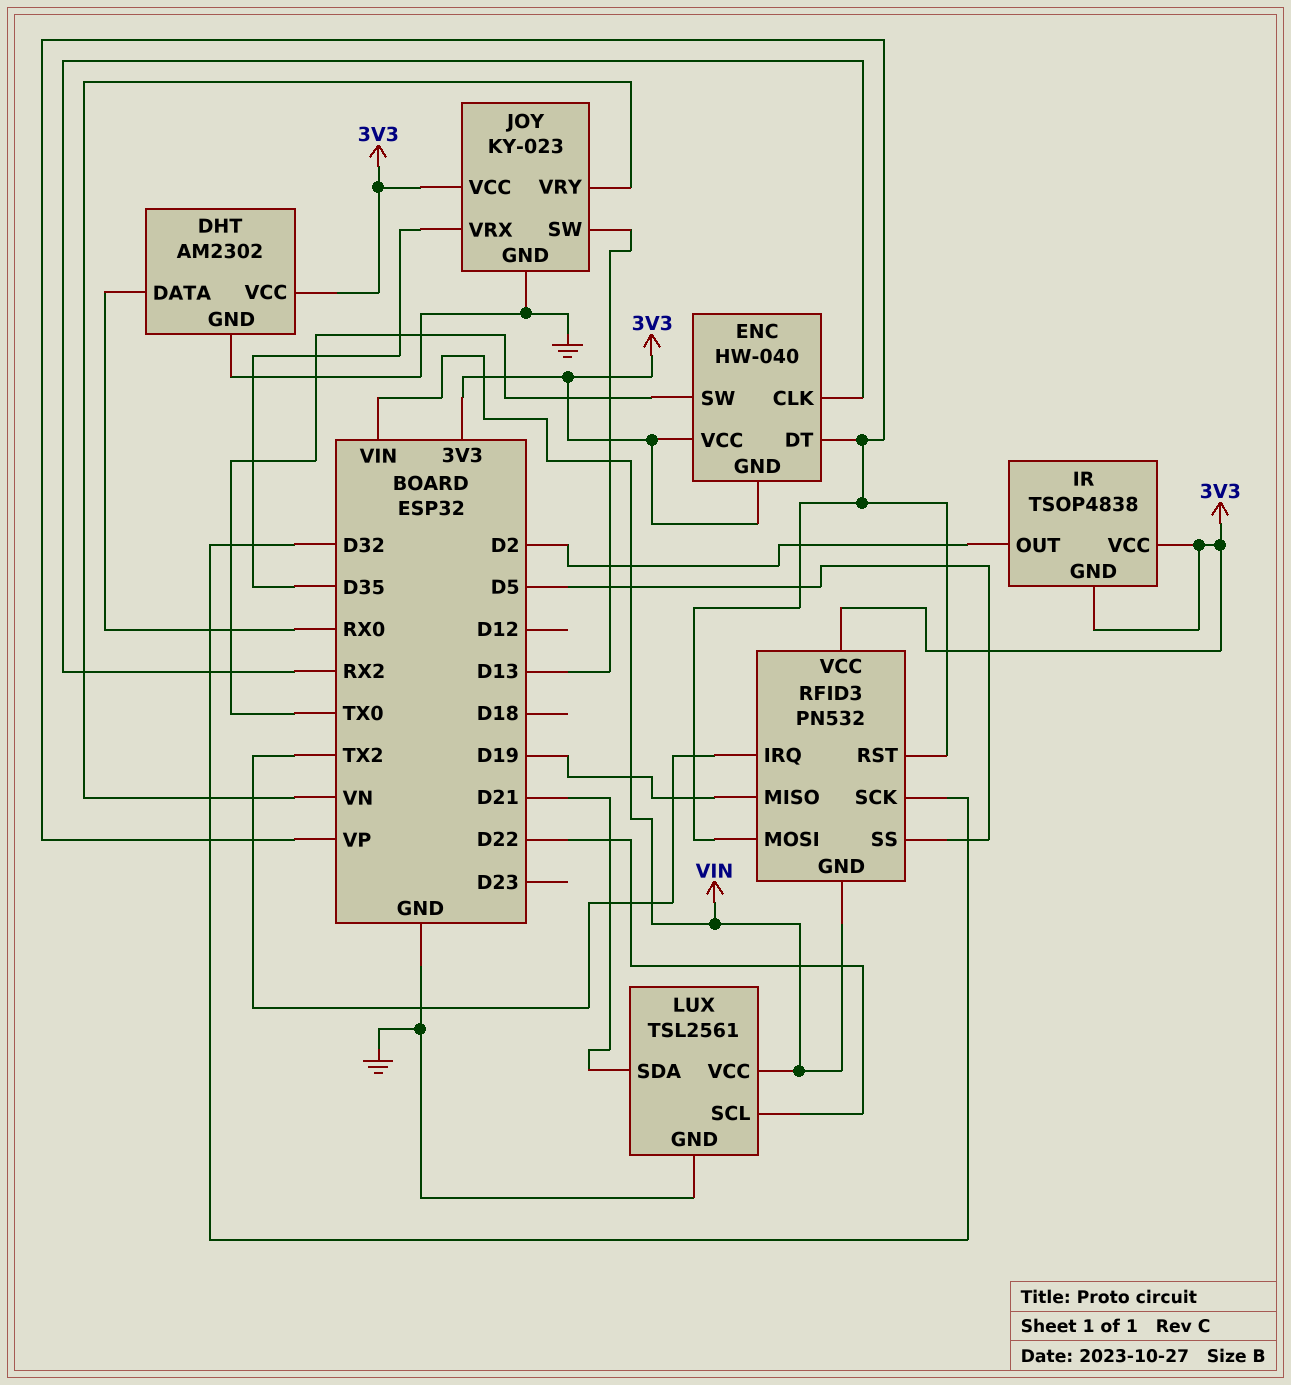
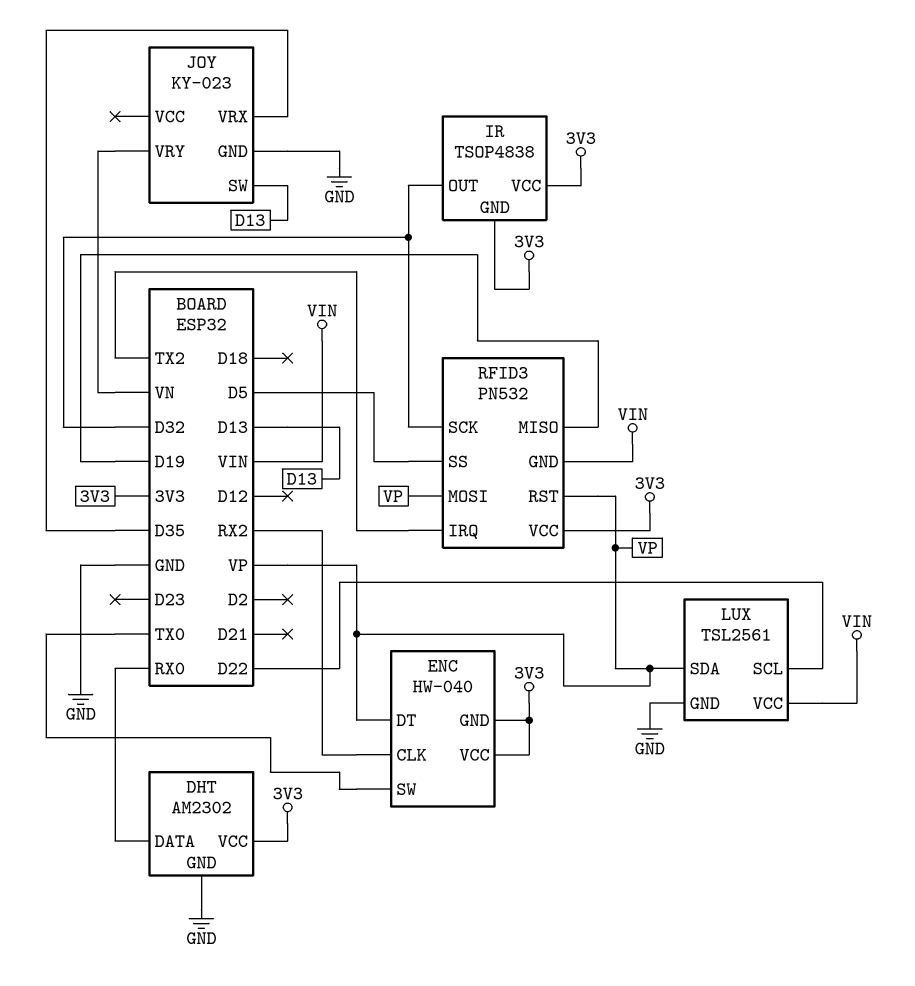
IR pin OUT: D2 -> D32
JOY pin VCC: 3V3 -> none
LUX pin SDA: D21 -> VP

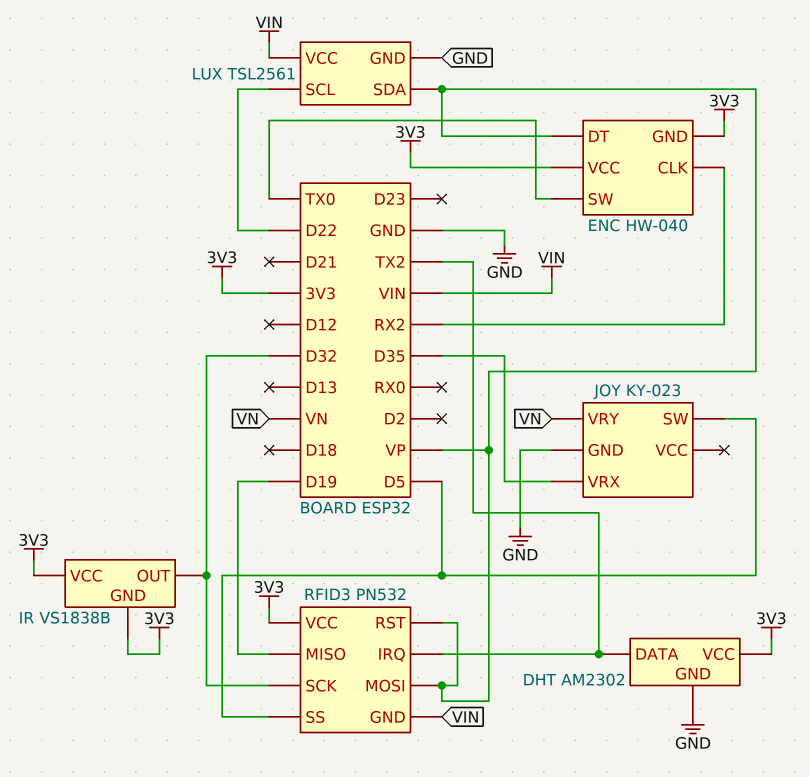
DHT pin DATA: RX0 -> TX2
IR: TSOP4838 -> VS1838B
JOY pin SW: D13 -> D5

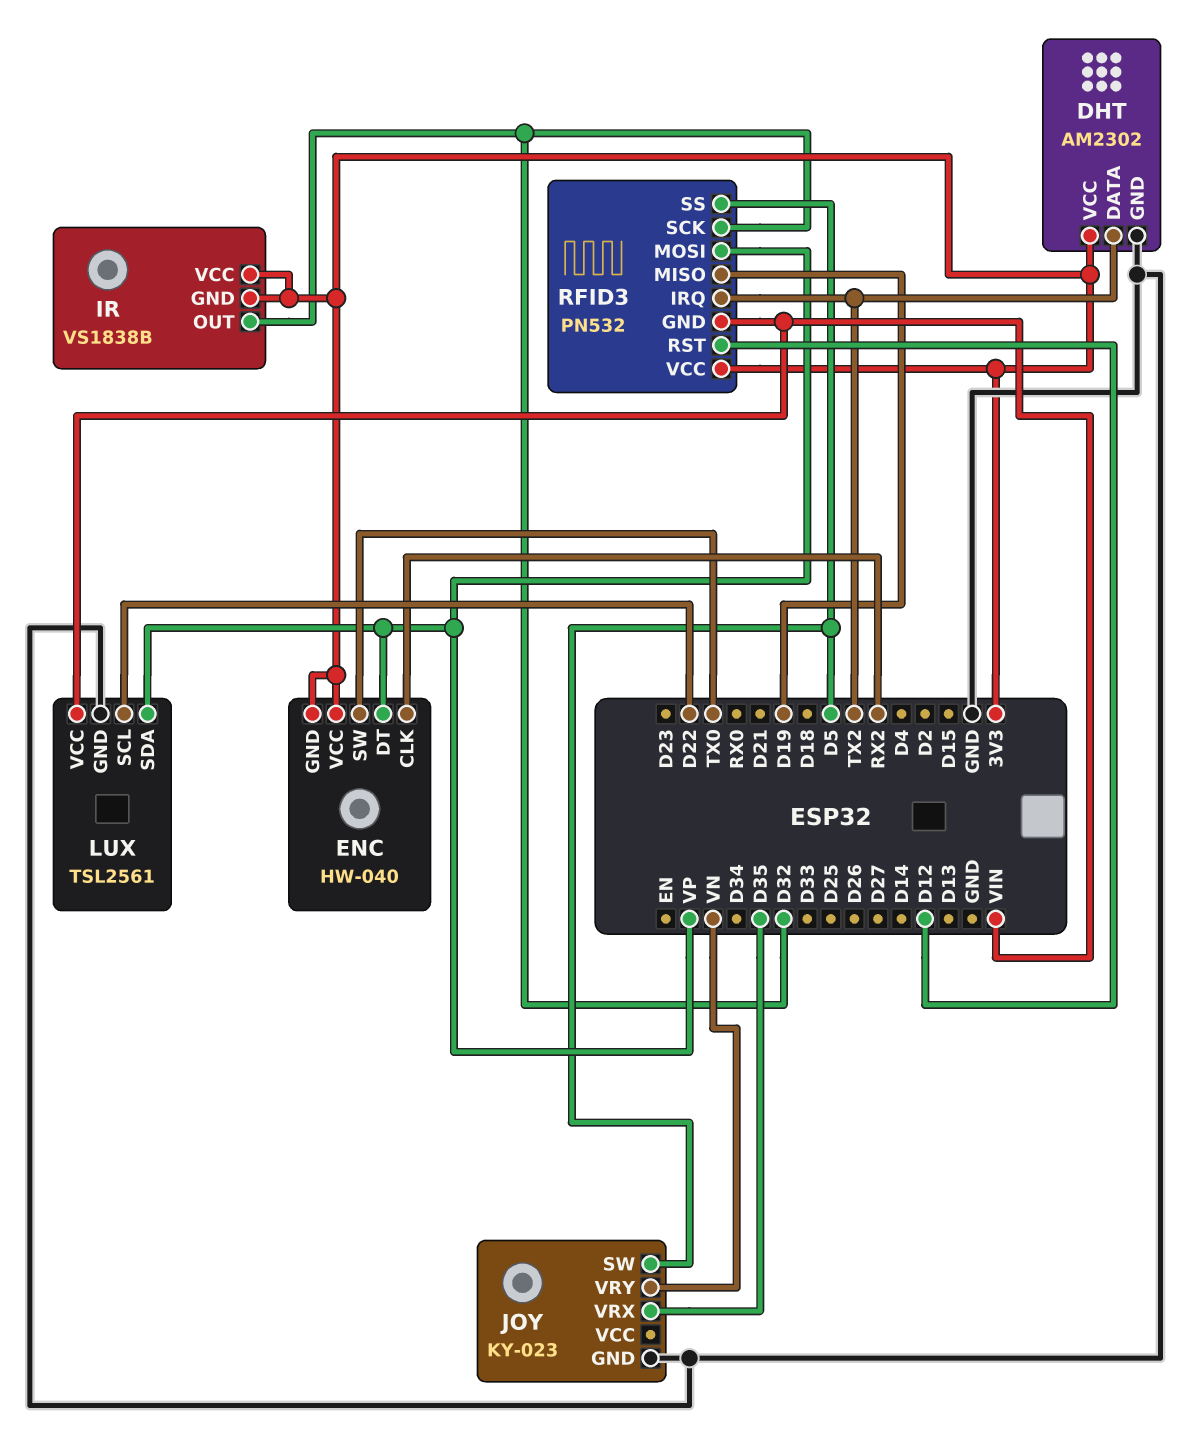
RFID3 pin RST: VP -> D12

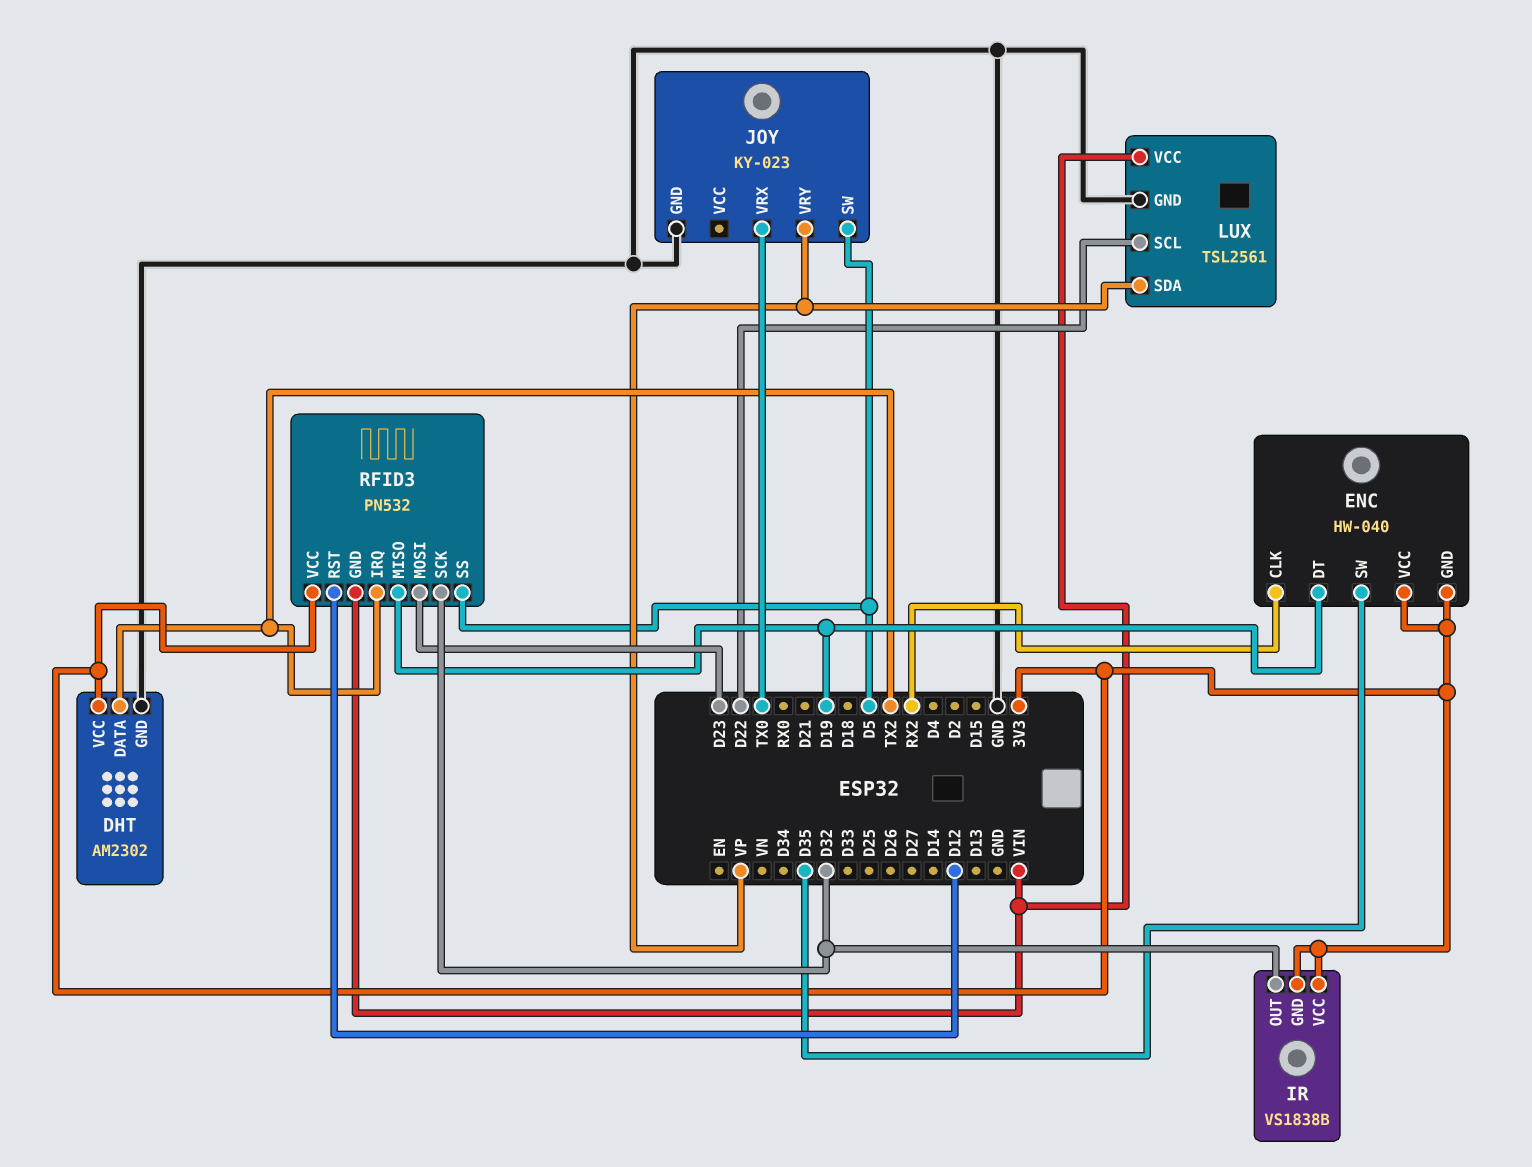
ENC pin DT: VP -> D19
ENC pin SW: TX0 -> D35
JOY pin VRX: D35 -> TX0
JOY pin VRY: VN -> VP
RFID3 pin MOSI: VP -> D23

